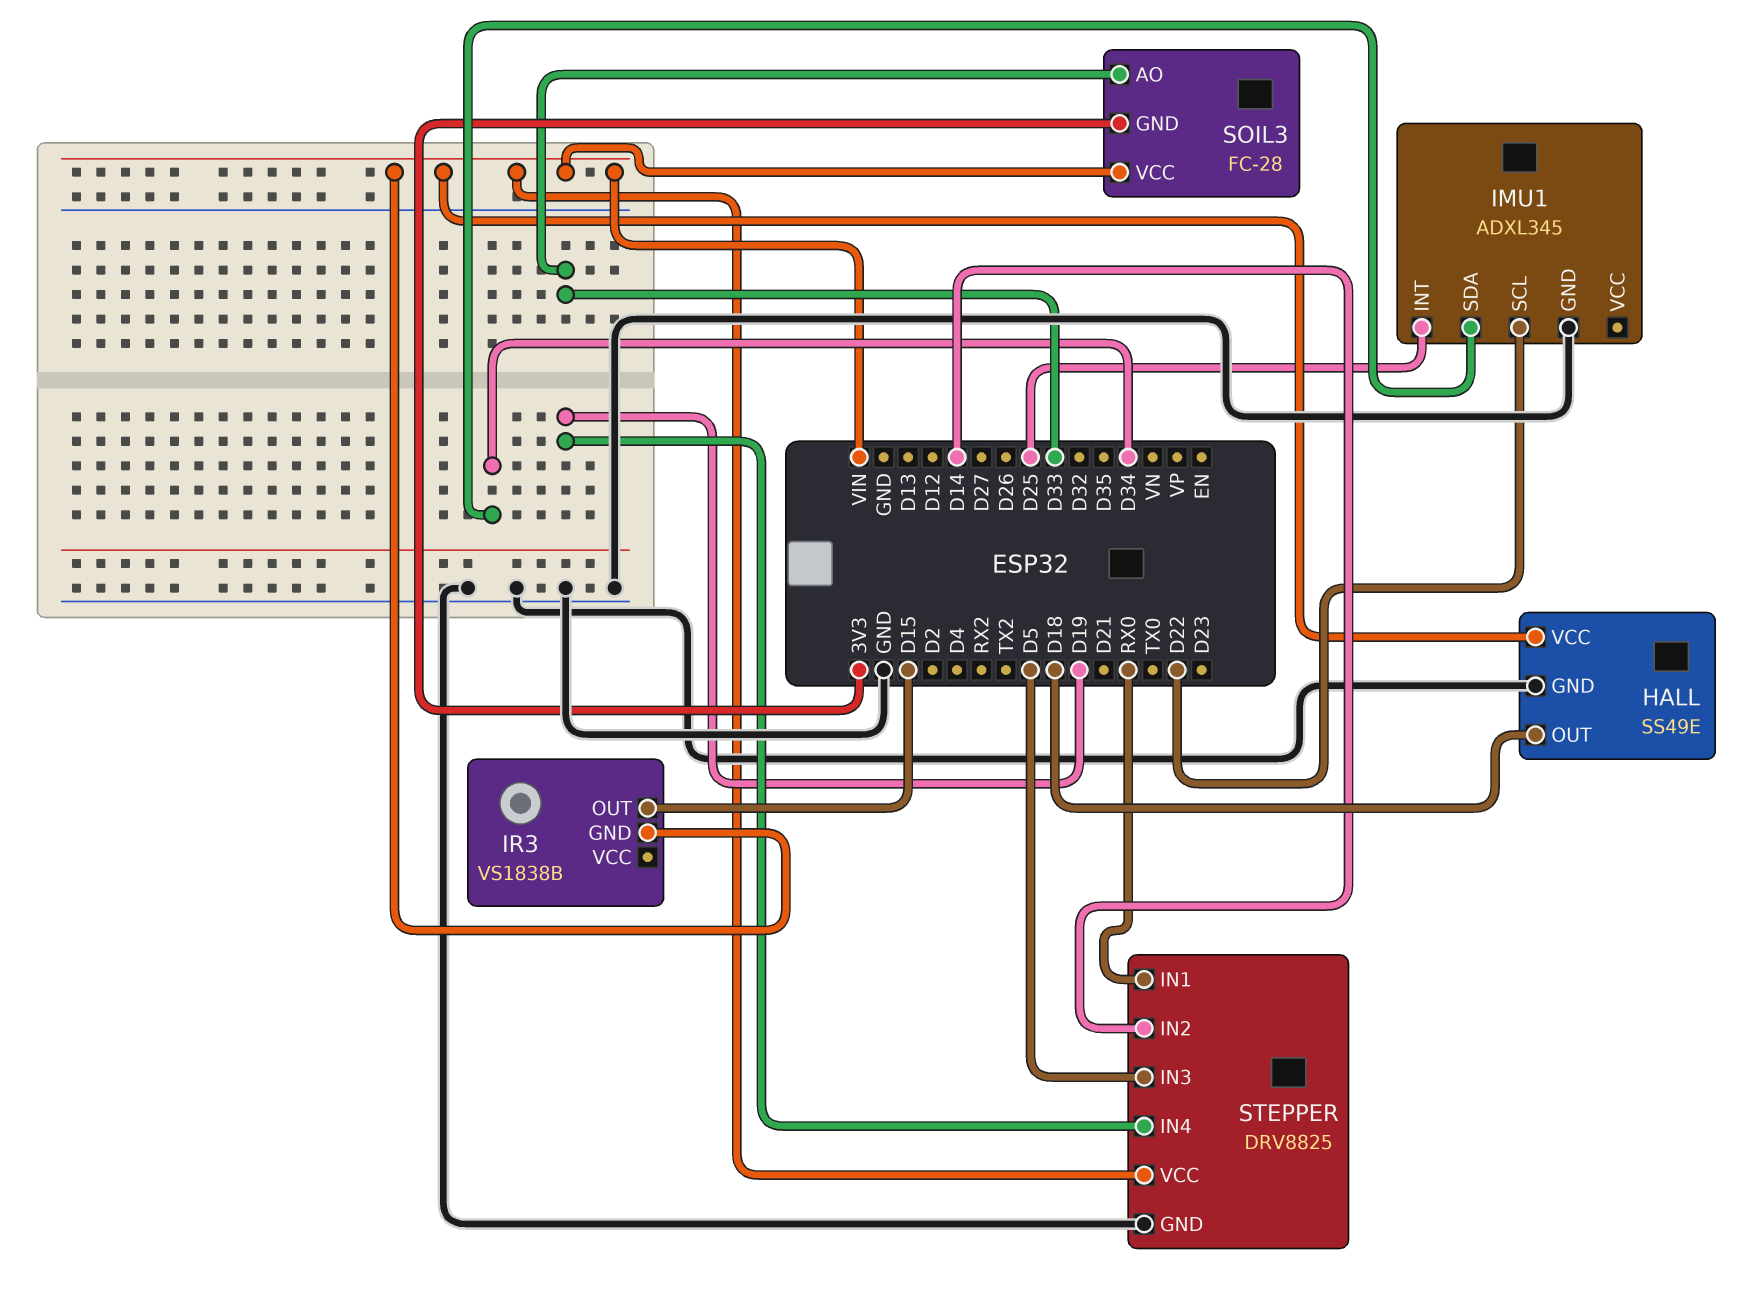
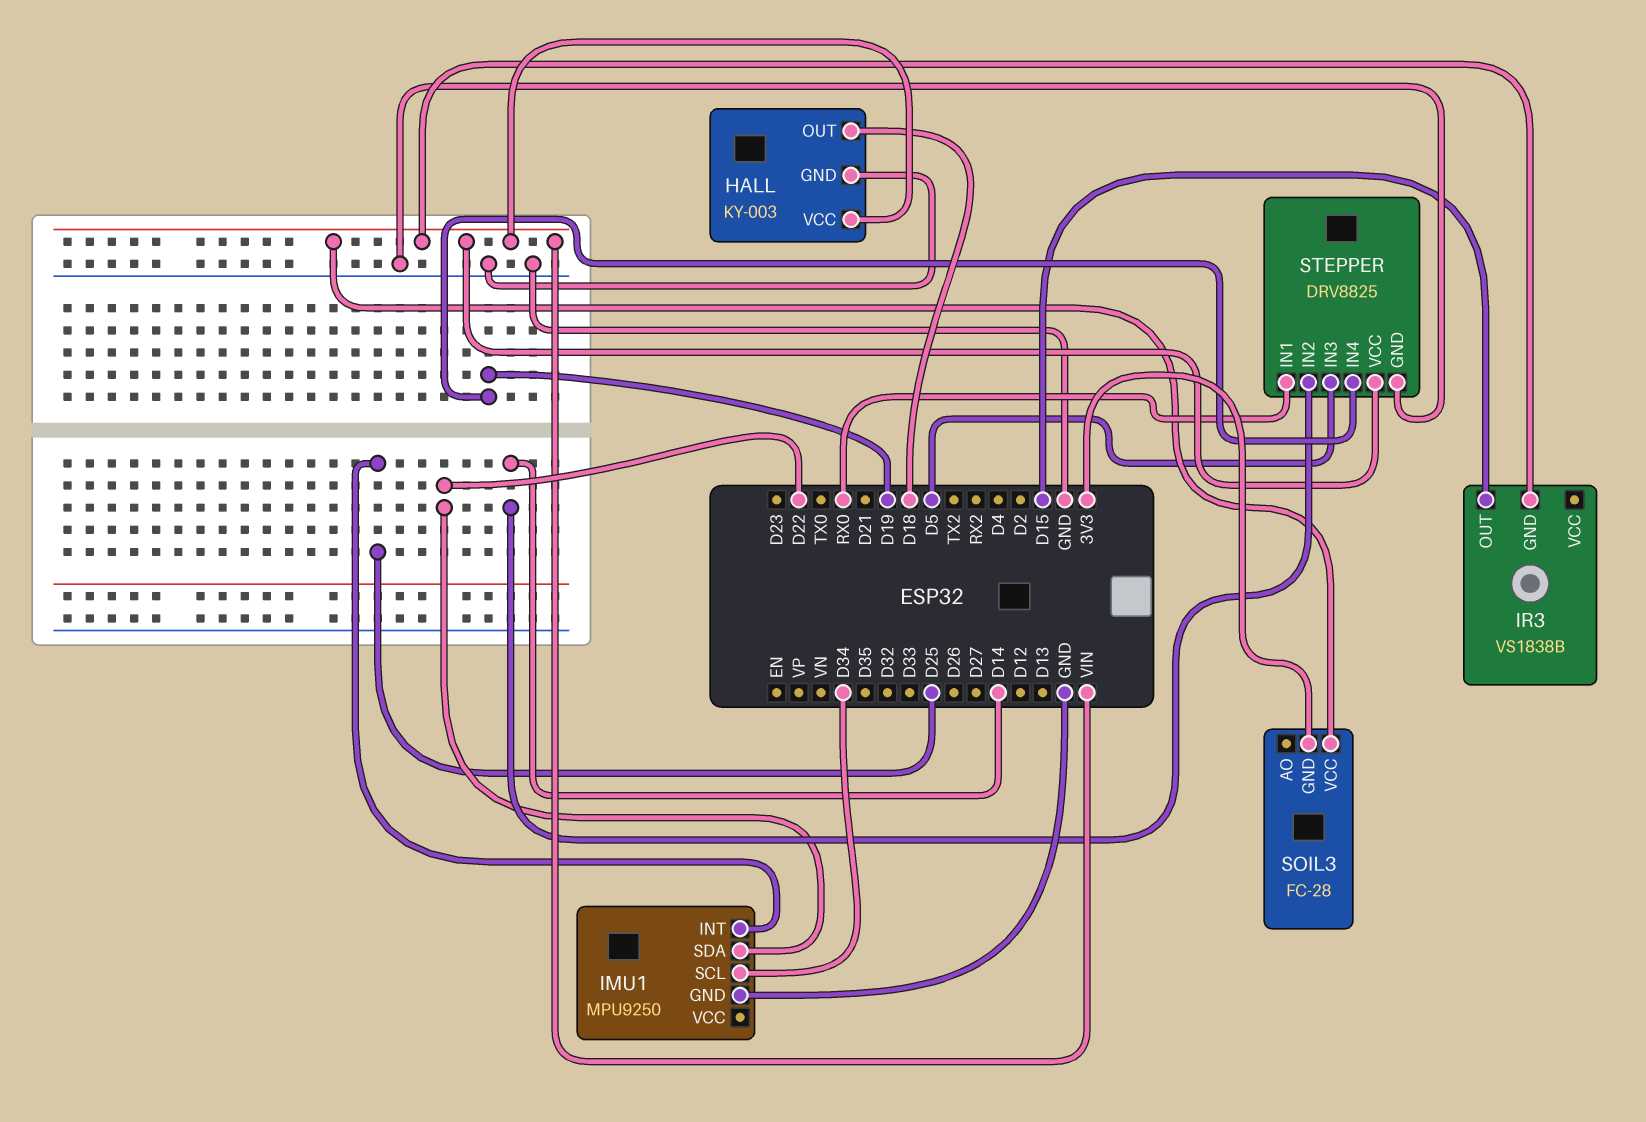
HALL: SS49E -> KY-003
IMU1: ADXL345 -> MPU9250
IMU1 pin SCL: D22 -> D34
IMU1 pin SDA: D34 -> D22
SOIL3 pin AO: D33 -> none

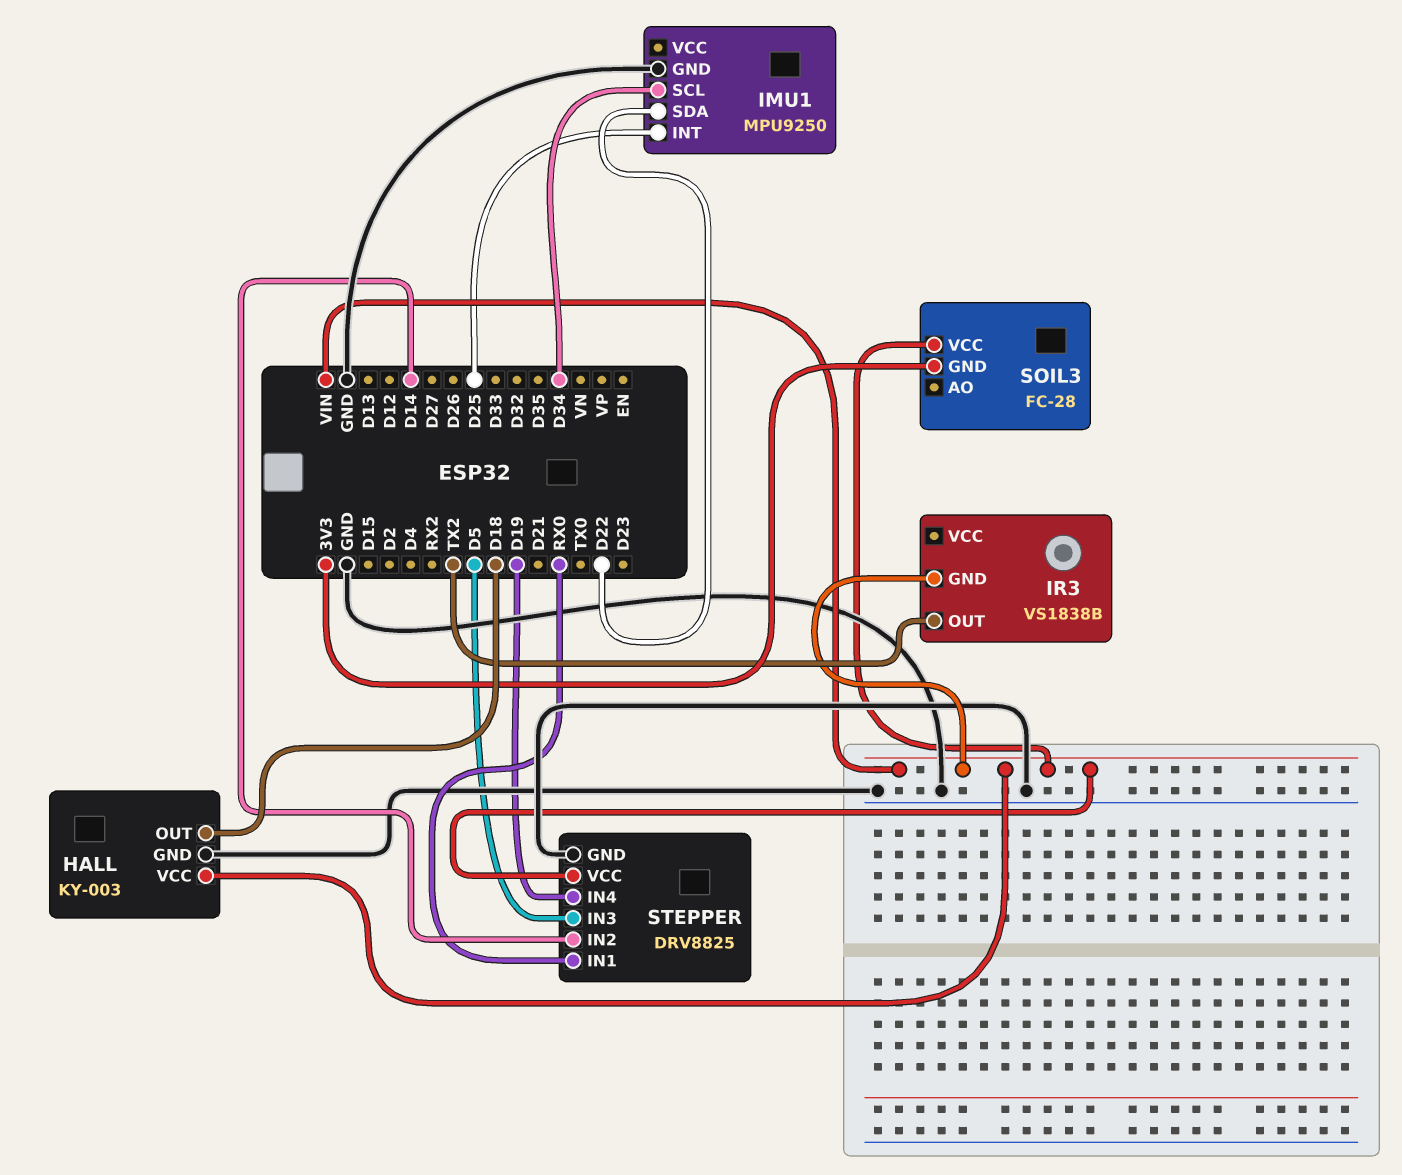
IR3 pin OUT: D15 -> TX2

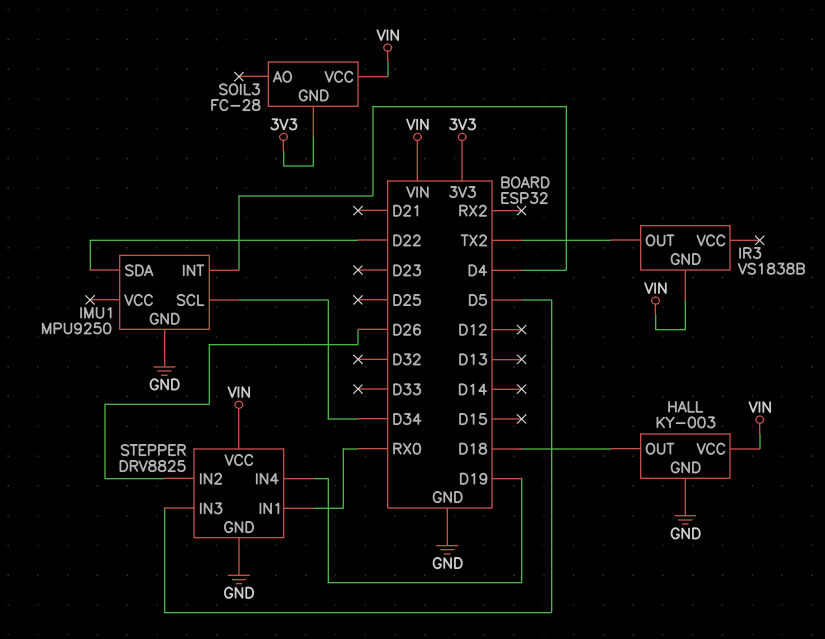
IMU1 pin INT: D25 -> D4
STEPPER pin IN2: D14 -> D26

